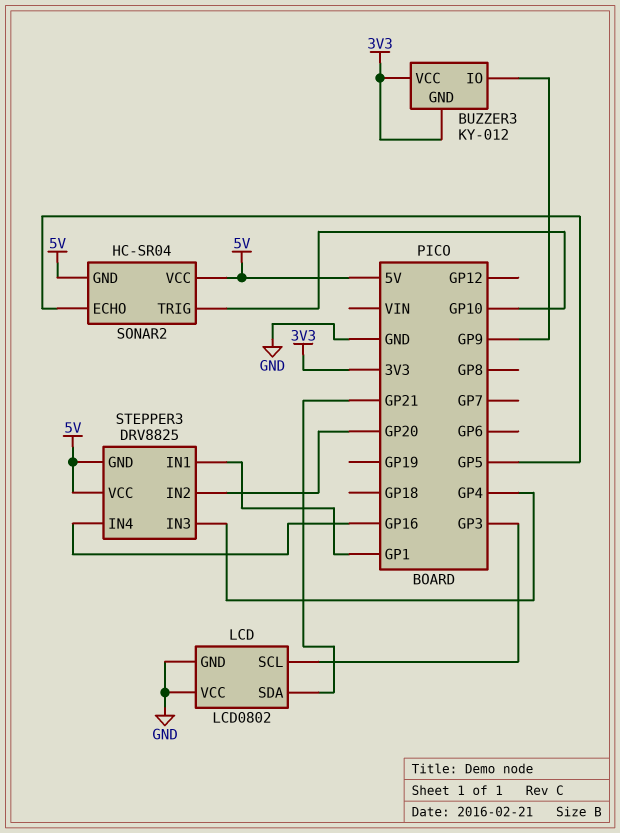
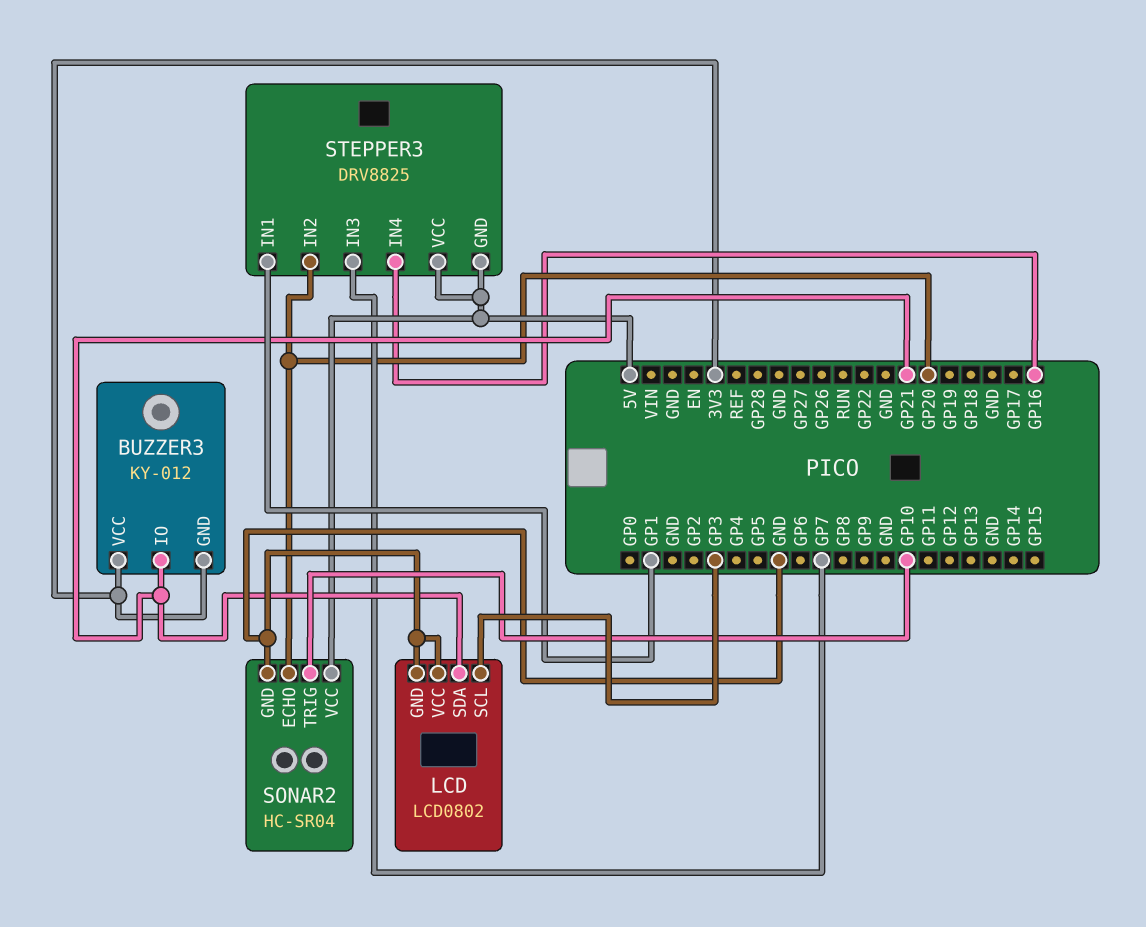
BUZZER3 pin IO: GP9 -> GP21
SONAR2 pin ECHO: GP5 -> GP20
SONAR2 pin GND: 5V -> GND
STEPPER3 pin IN3: GP4 -> GP7

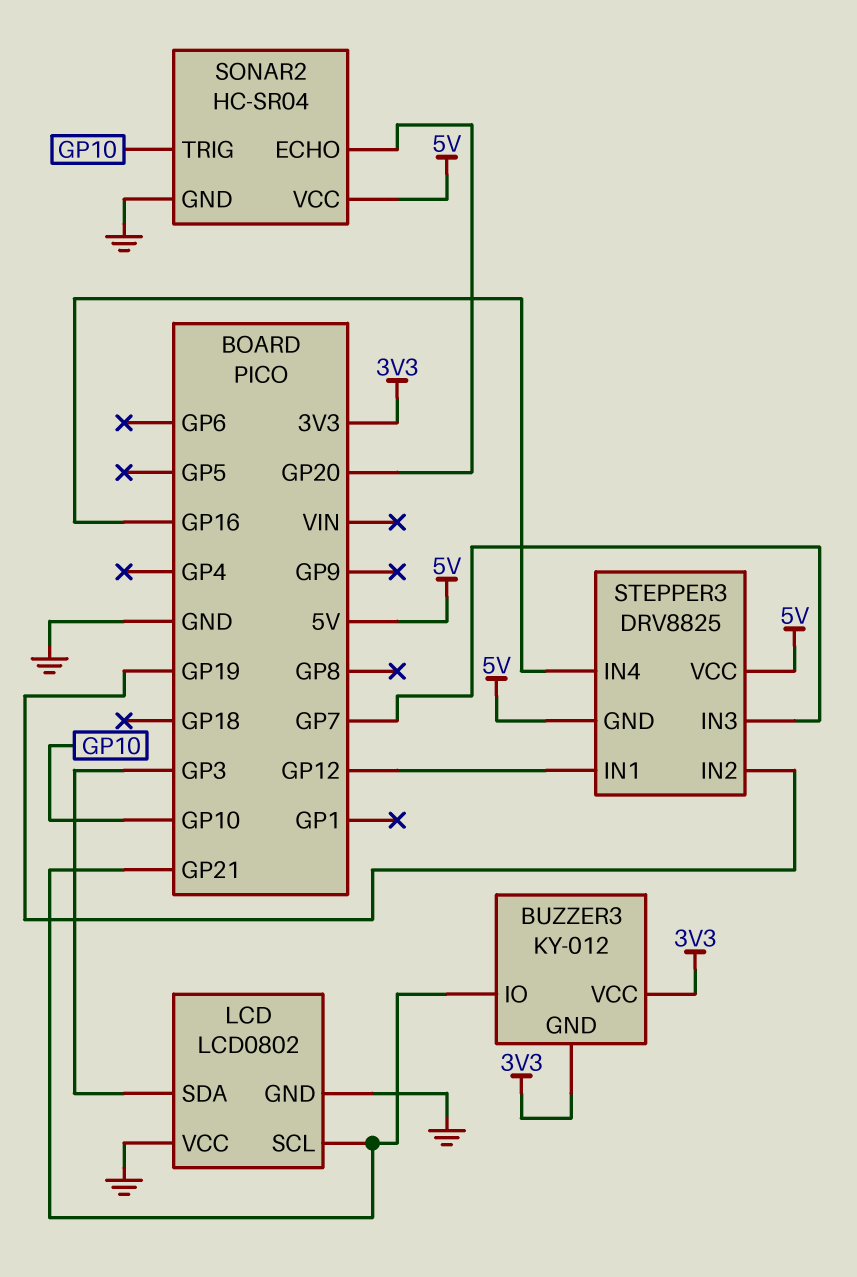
LCD pin SCL: GP3 -> GP21
LCD pin SDA: GP21 -> GP3
STEPPER3 pin IN1: GP1 -> GP12
STEPPER3 pin IN2: GP20 -> GP19

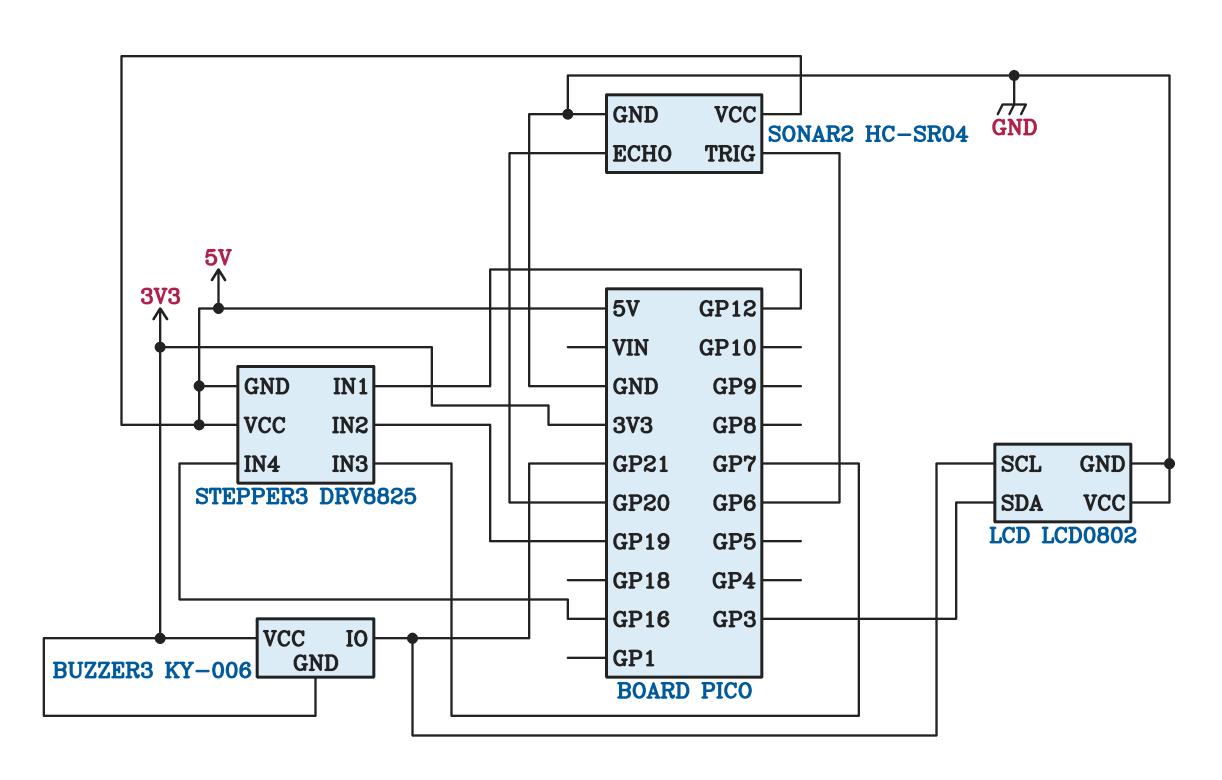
BUZZER3: KY-012 -> KY-006
SONAR2 pin TRIG: GP10 -> GP6

